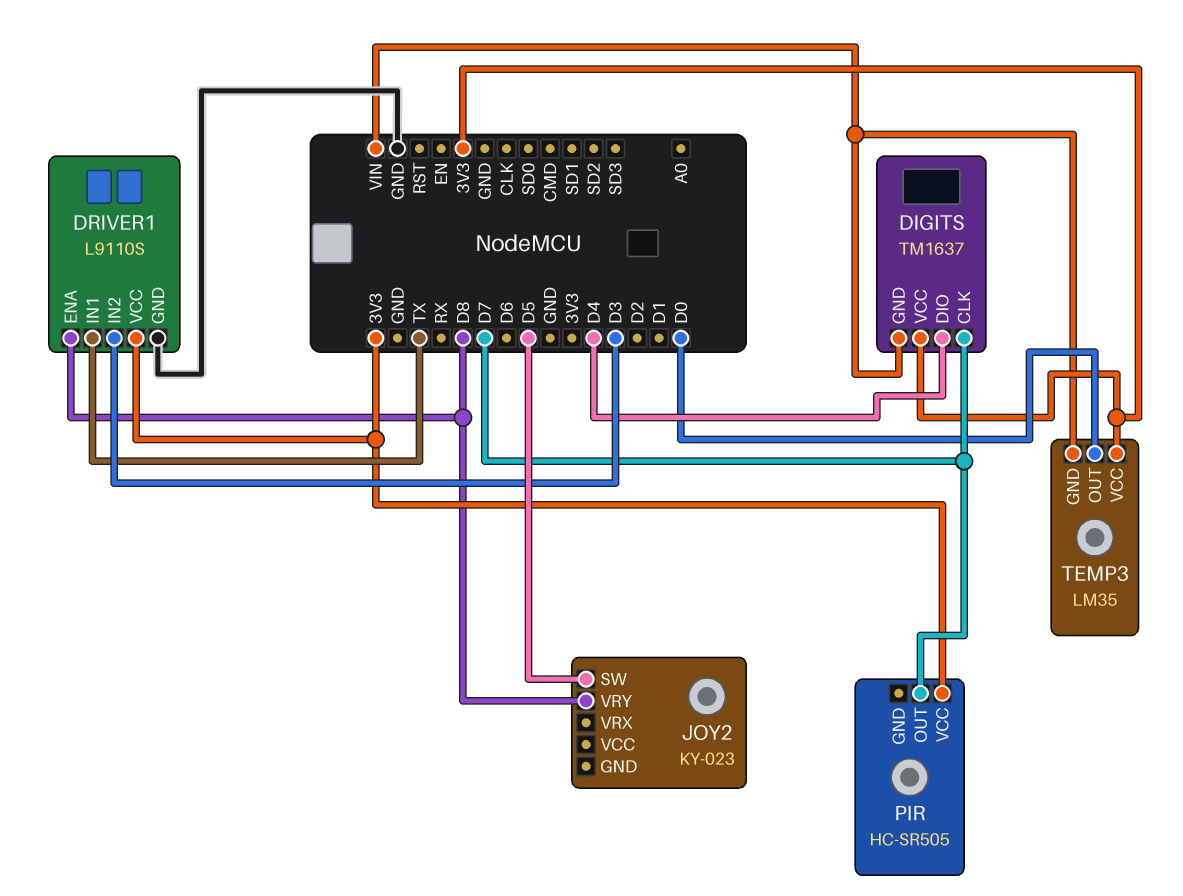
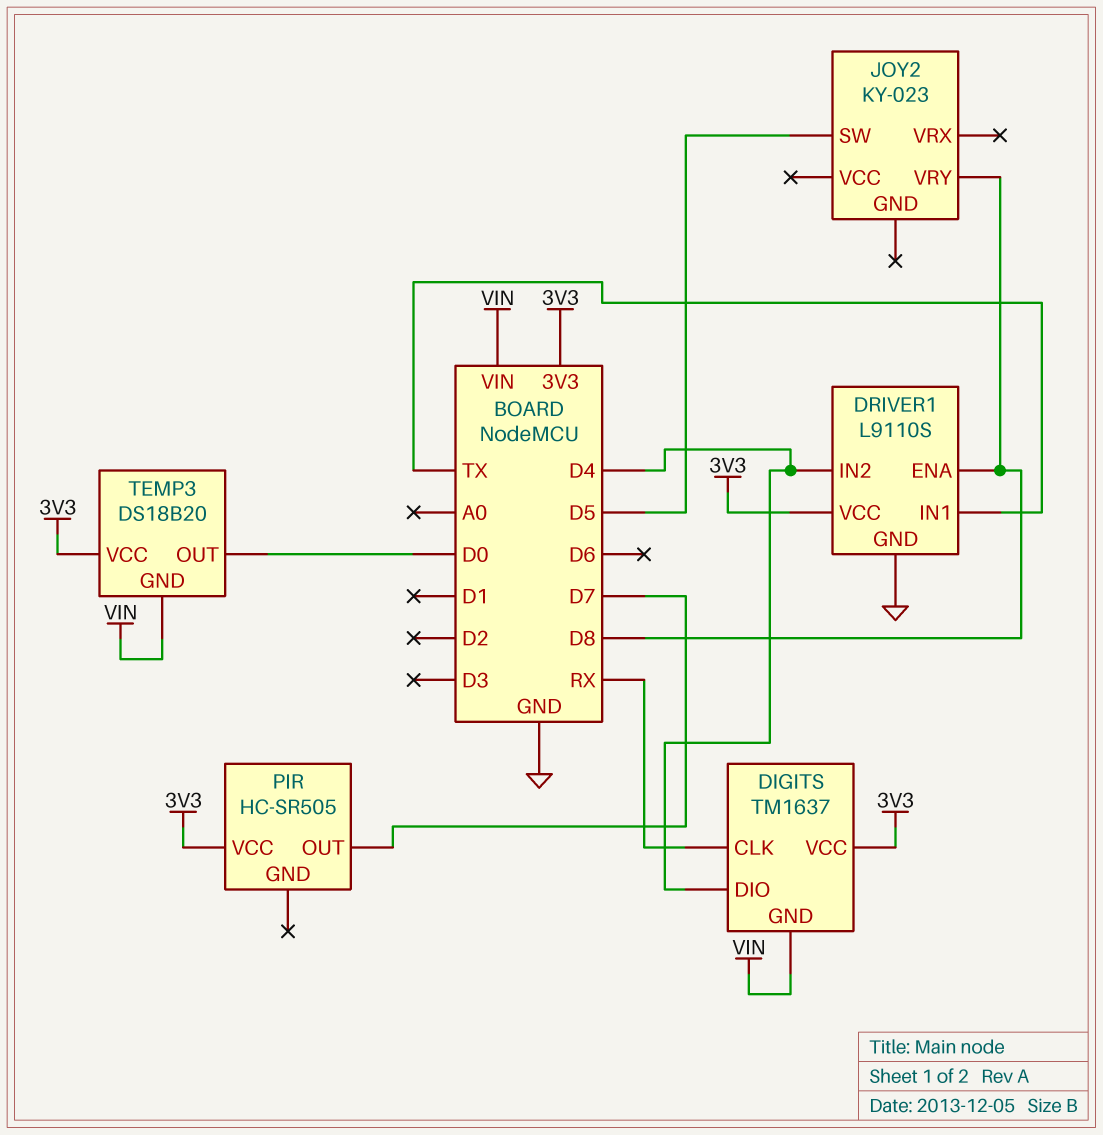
DIGITS pin CLK: D7 -> RX
DRIVER1 pin IN2: D3 -> D4
TEMP3: LM35 -> DS18B20

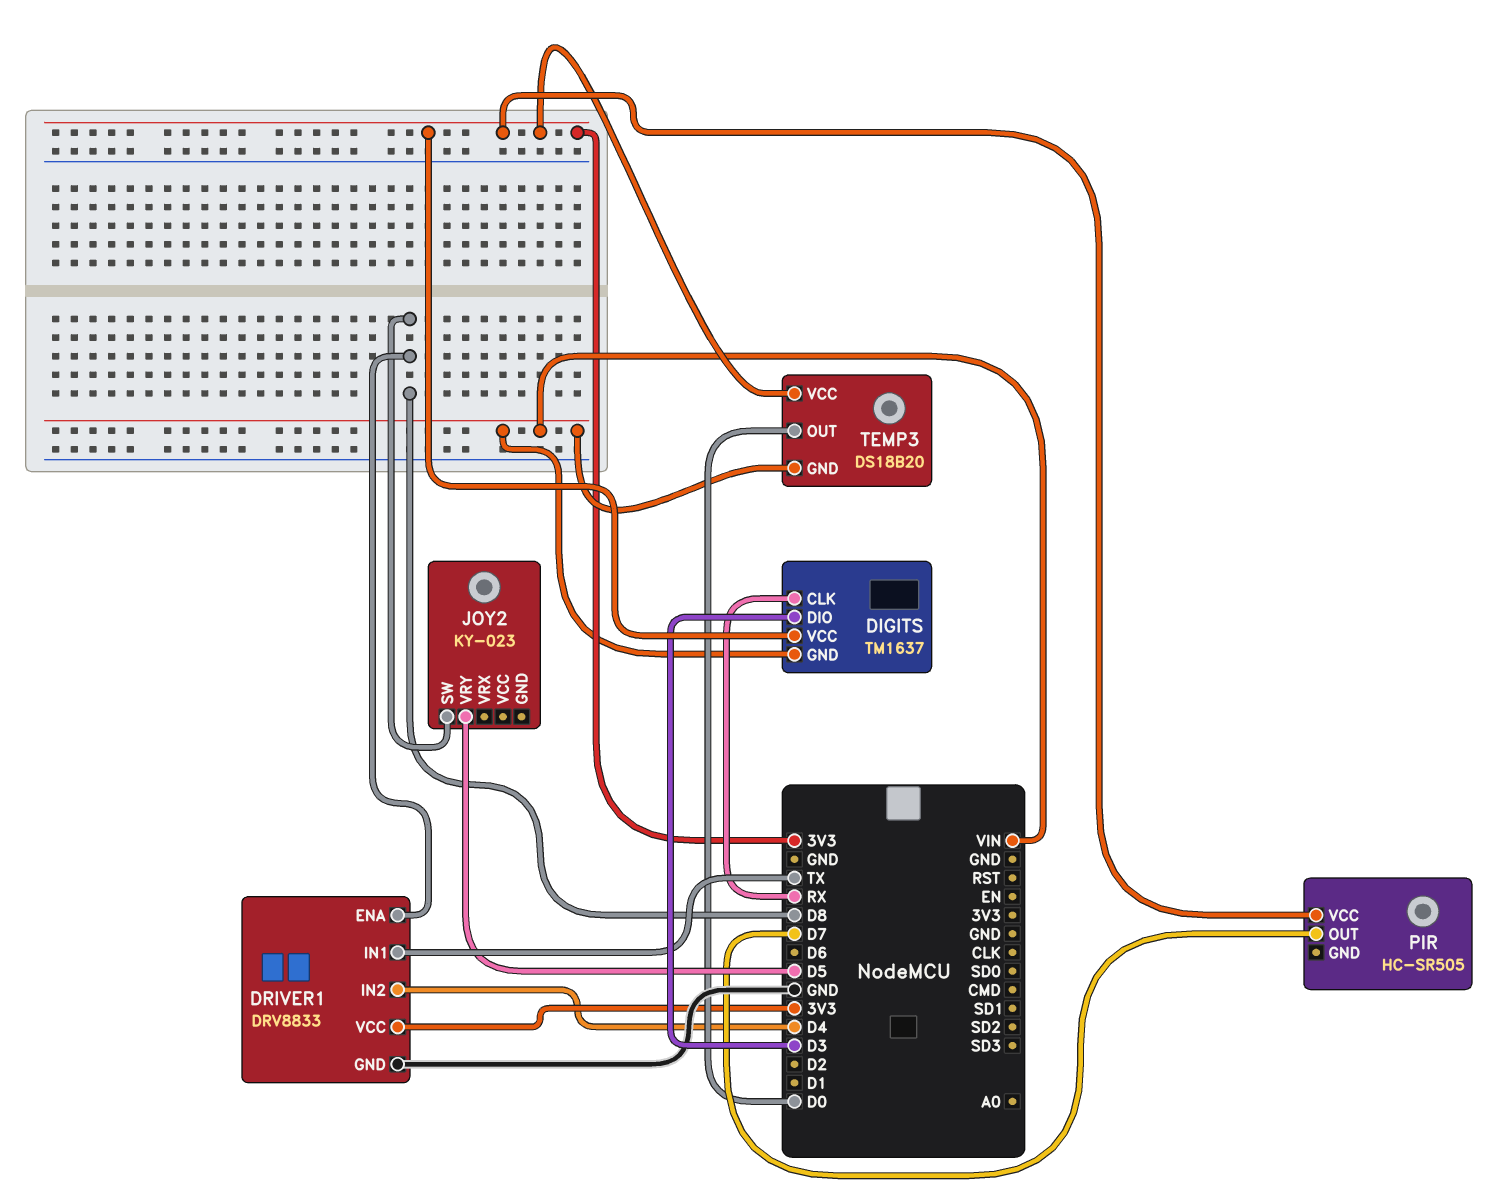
DIGITS pin DIO: D4 -> D3
DRIVER1: L9110S -> DRV8833
JOY2 pin SW: D5 -> D8
JOY2 pin VRY: D8 -> D5

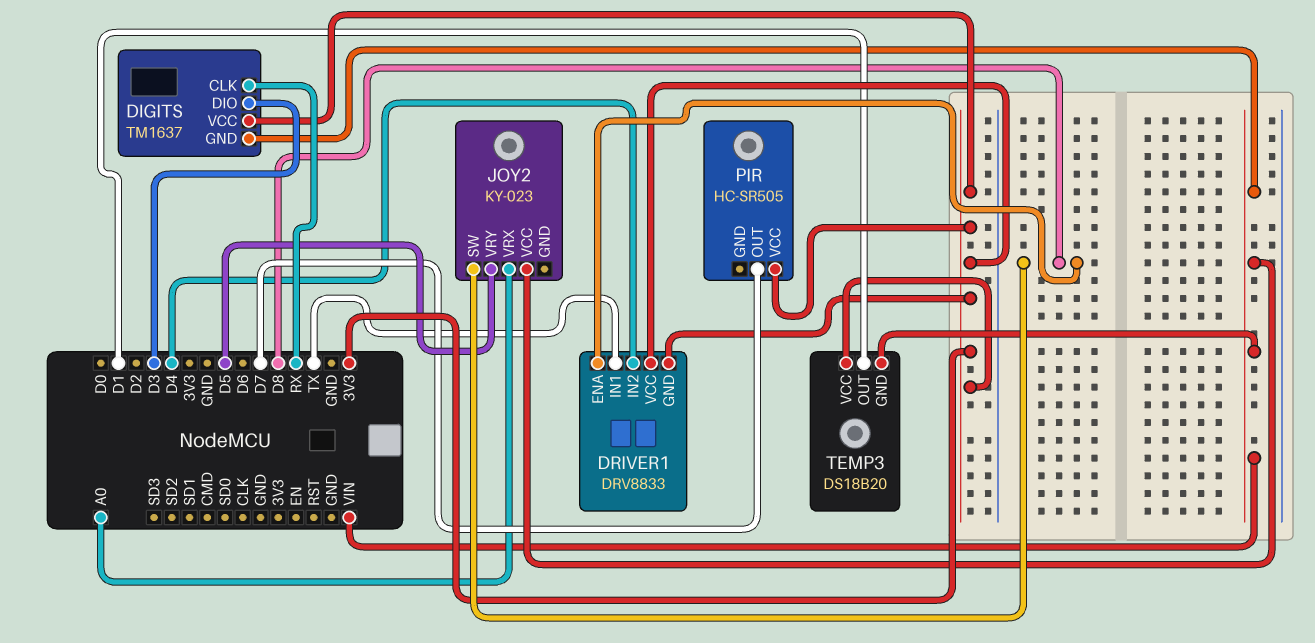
DRIVER1 pin GND: GND -> 3V3
JOY2 pin VCC: none -> VIN
JOY2 pin VRX: none -> A0
TEMP3 pin OUT: D0 -> D1

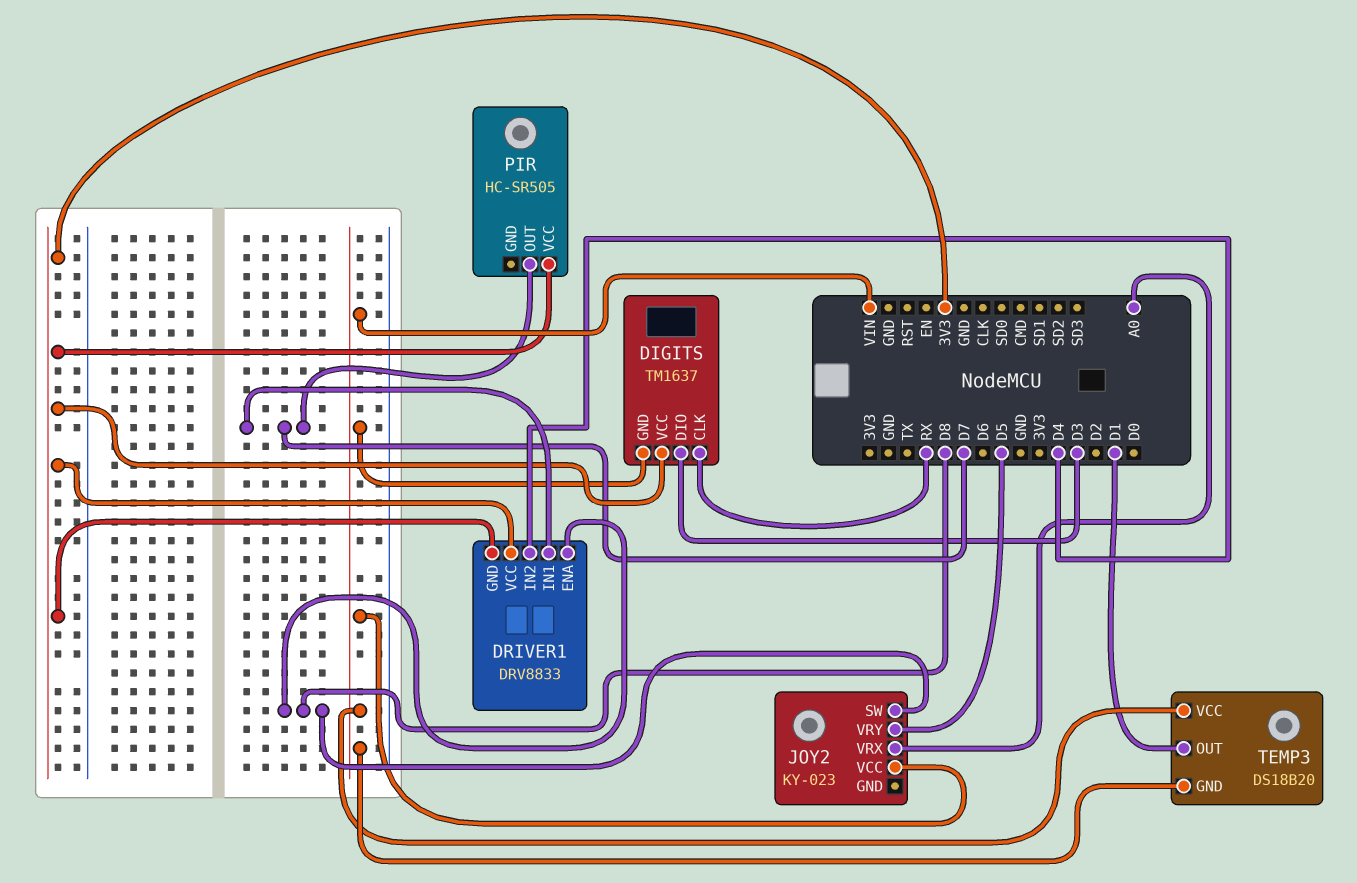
DRIVER1 pin IN1: TX -> D7
TEMP3 pin VCC: 3V3 -> VIN

